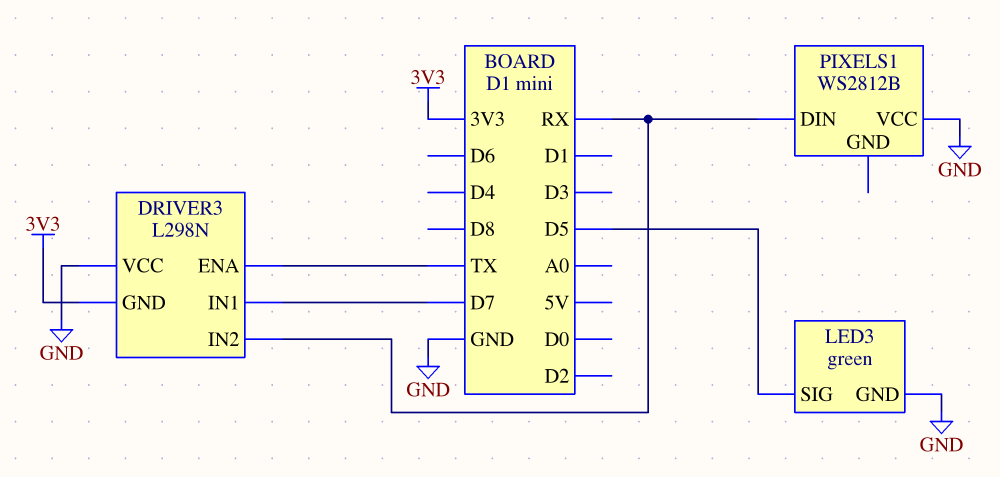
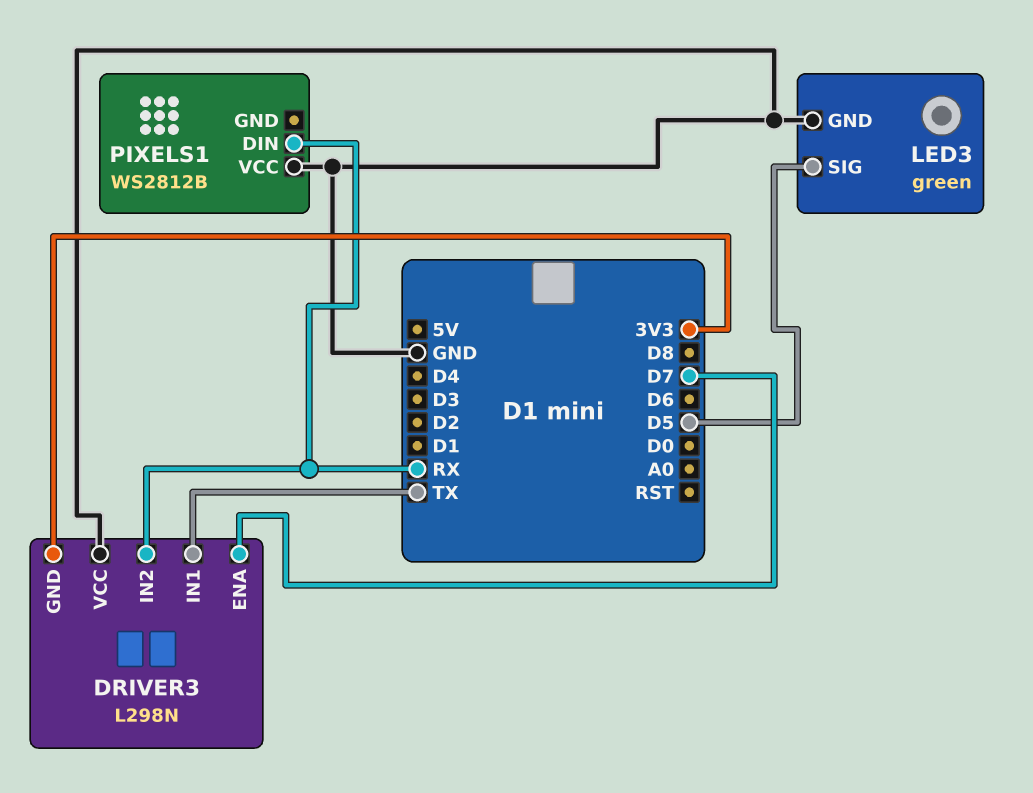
DRIVER3 pin ENA: TX -> D7
DRIVER3 pin IN1: D7 -> TX

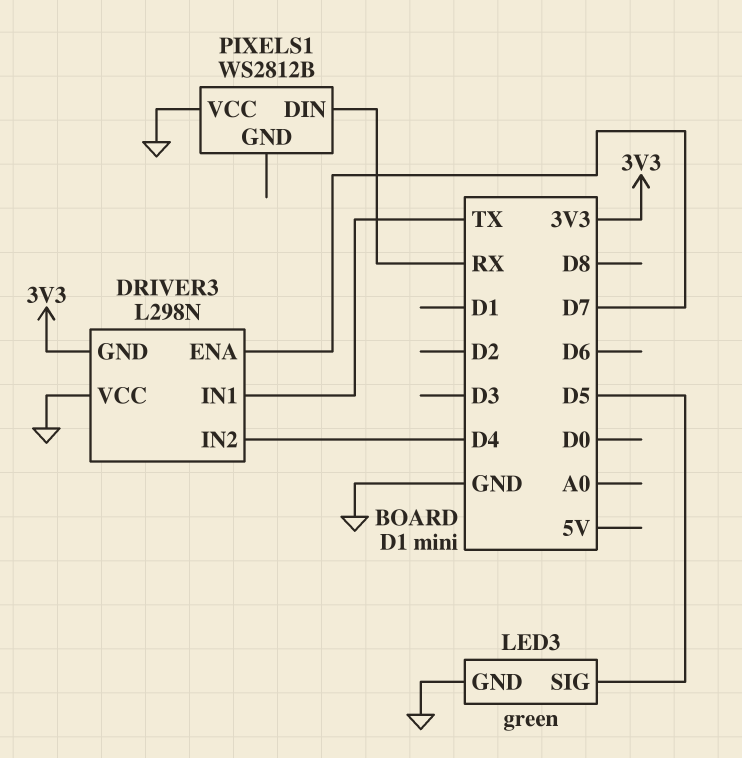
DRIVER3 pin IN2: RX -> D4

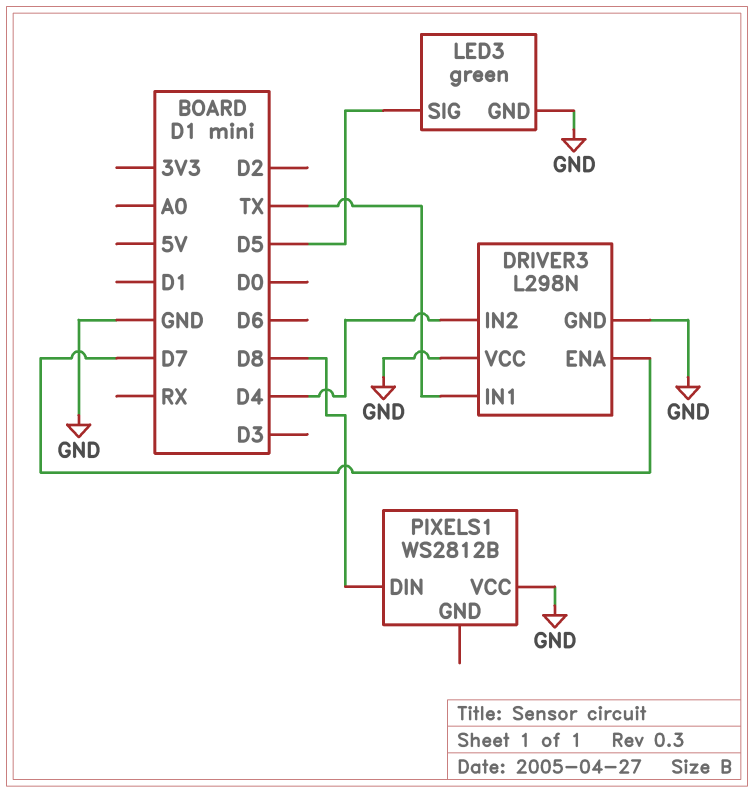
DRIVER3 pin GND: 3V3 -> GND
PIXELS1 pin DIN: RX -> D8

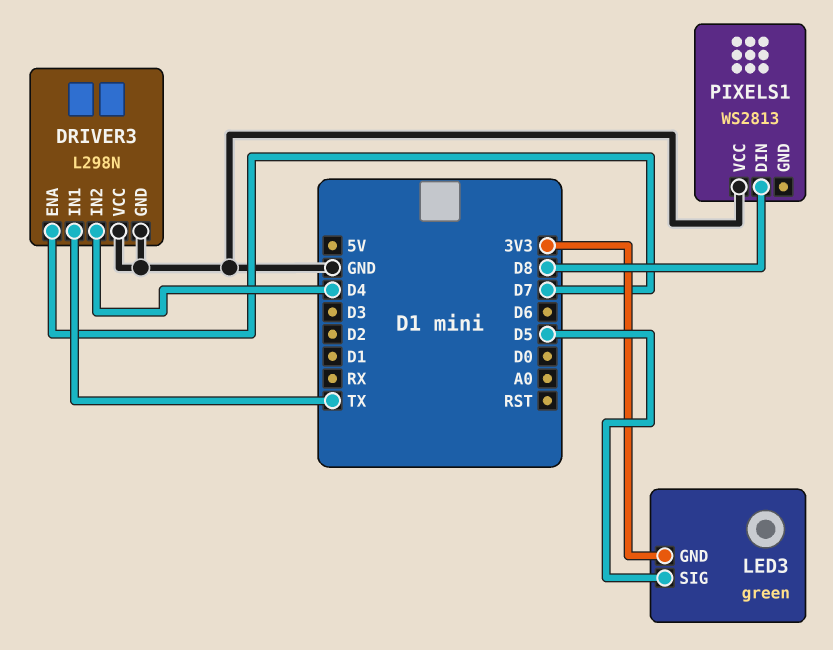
LED3 pin GND: GND -> 3V3
PIXELS1: WS2812B -> WS2813

